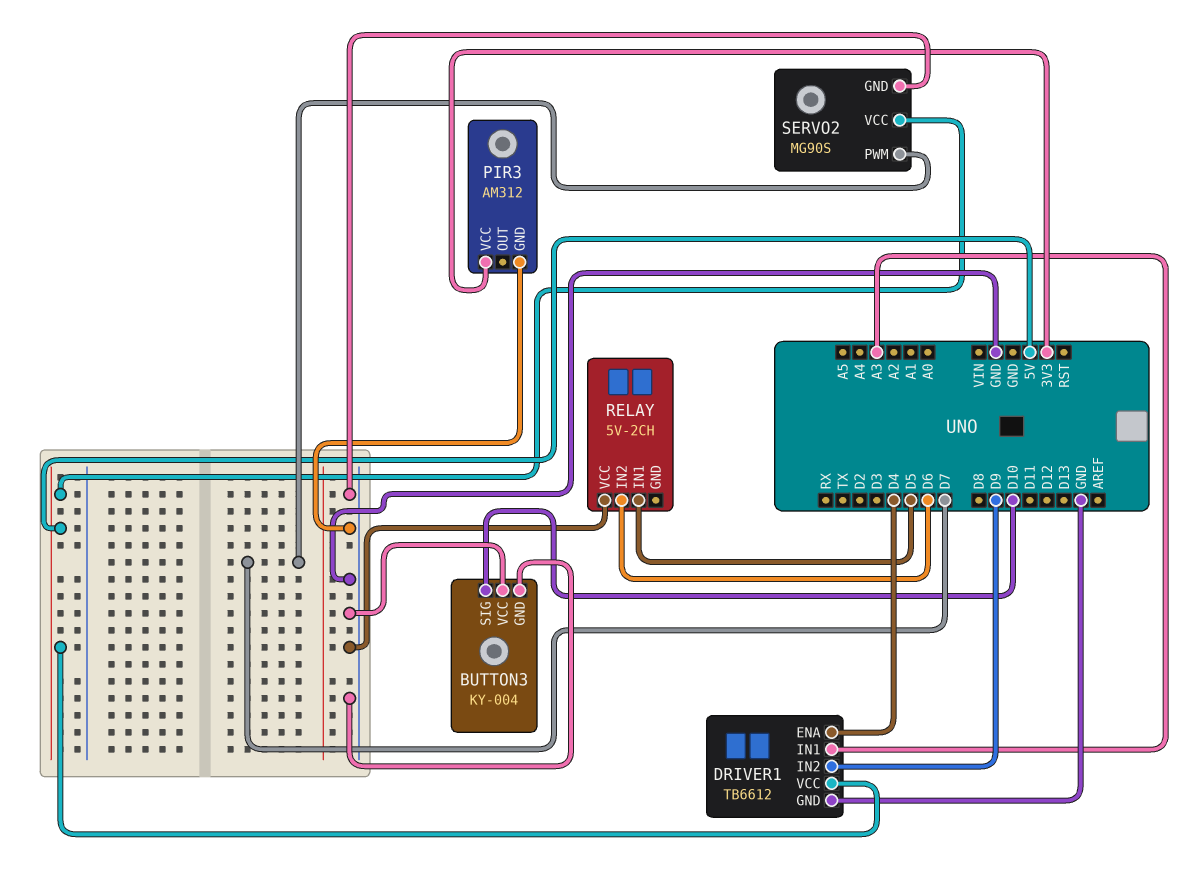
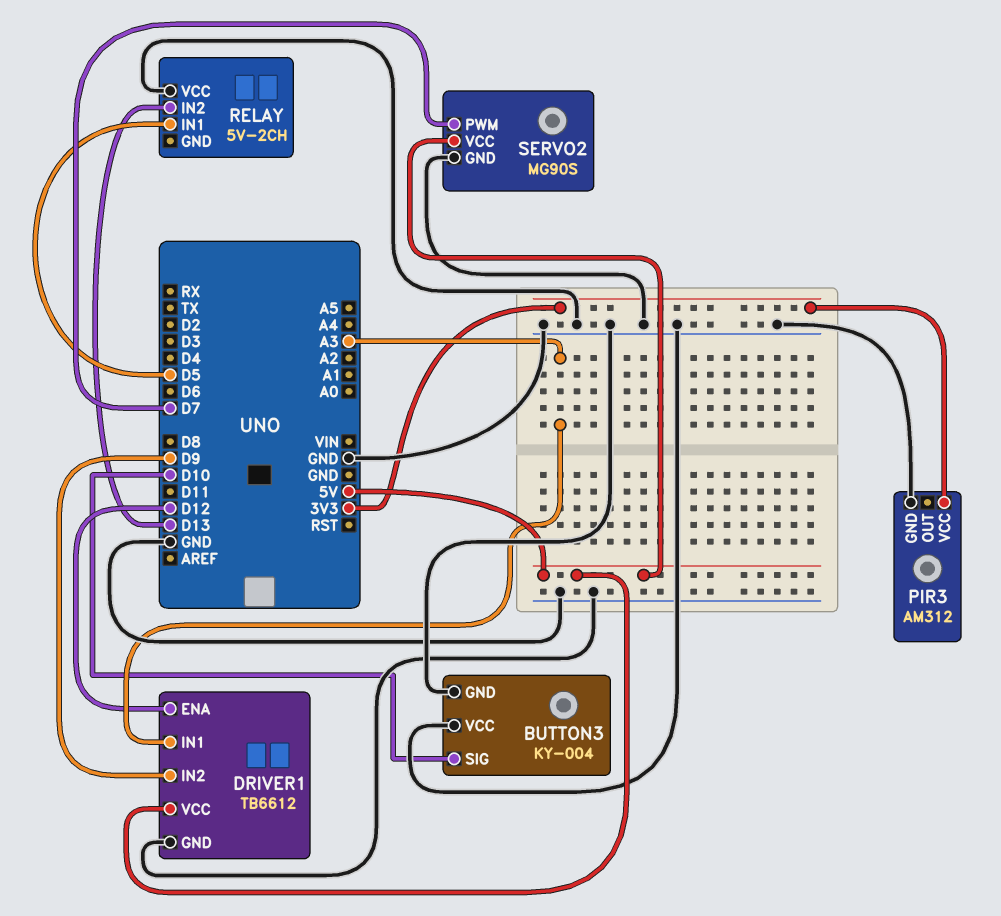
DRIVER1 pin ENA: D4 -> D12
RELAY pin IN2: D6 -> D13

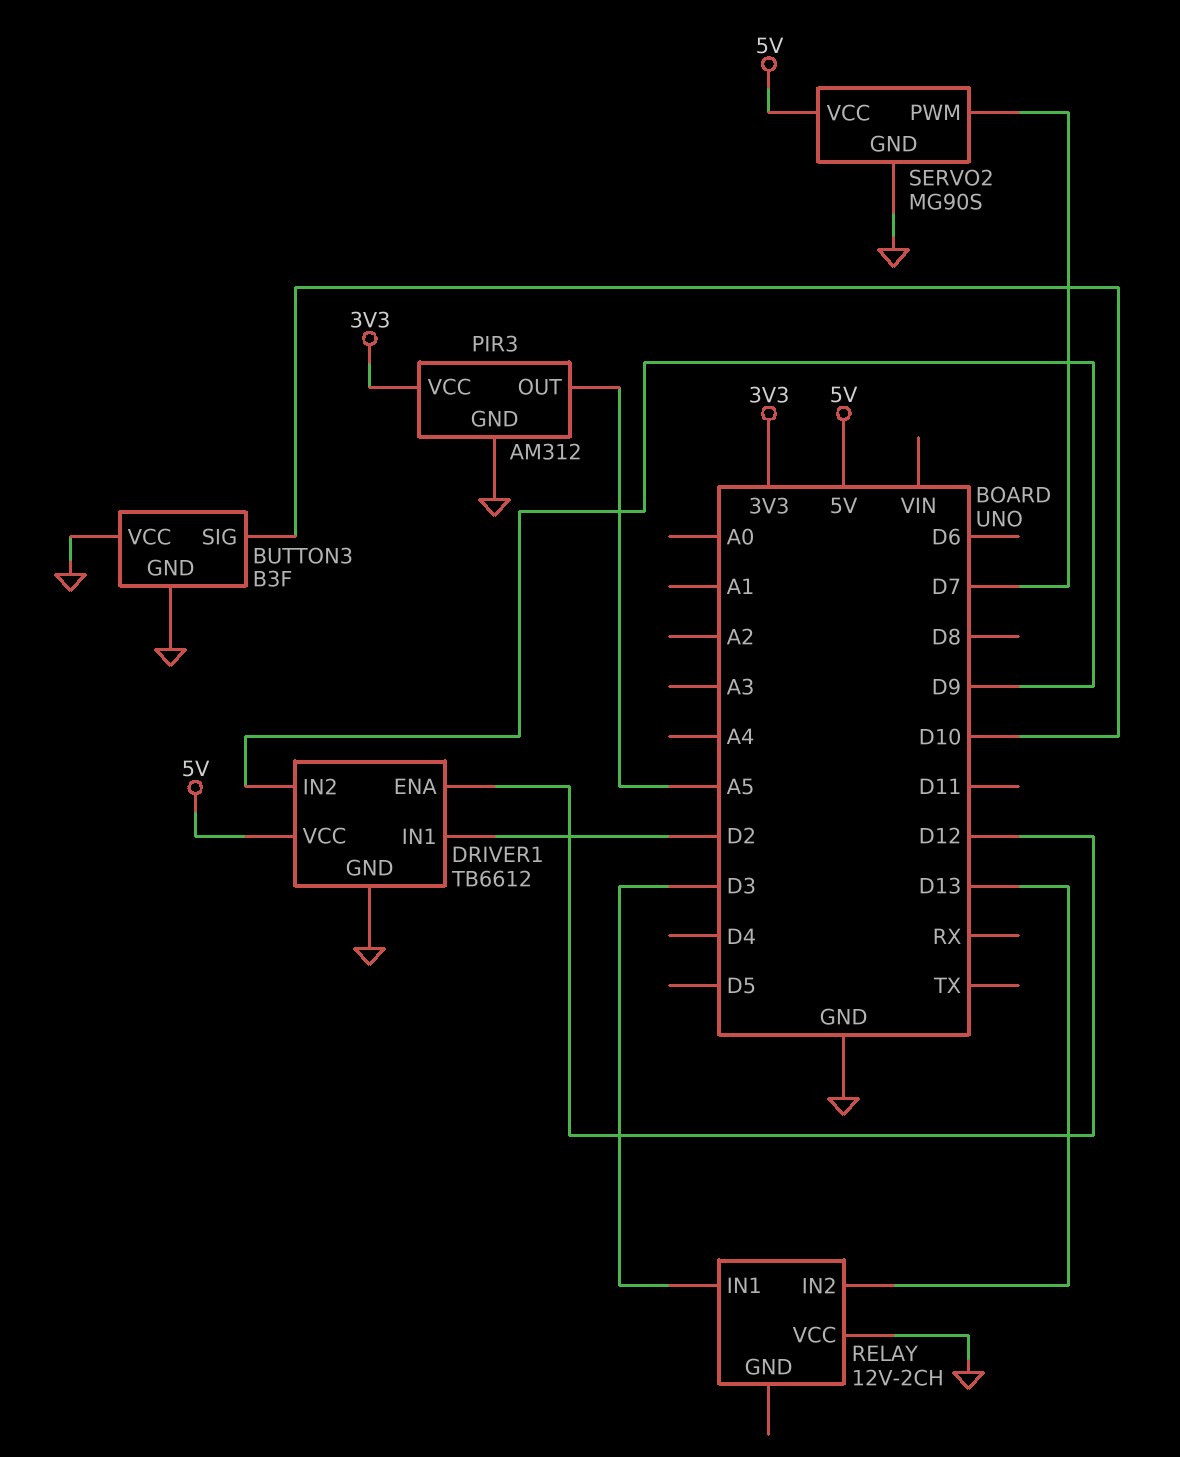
BUTTON3: KY-004 -> B3F
DRIVER1 pin IN1: A3 -> D2
PIR3 pin OUT: none -> A5
RELAY: 5V-2CH -> 12V-2CH
RELAY pin IN1: D5 -> D3

